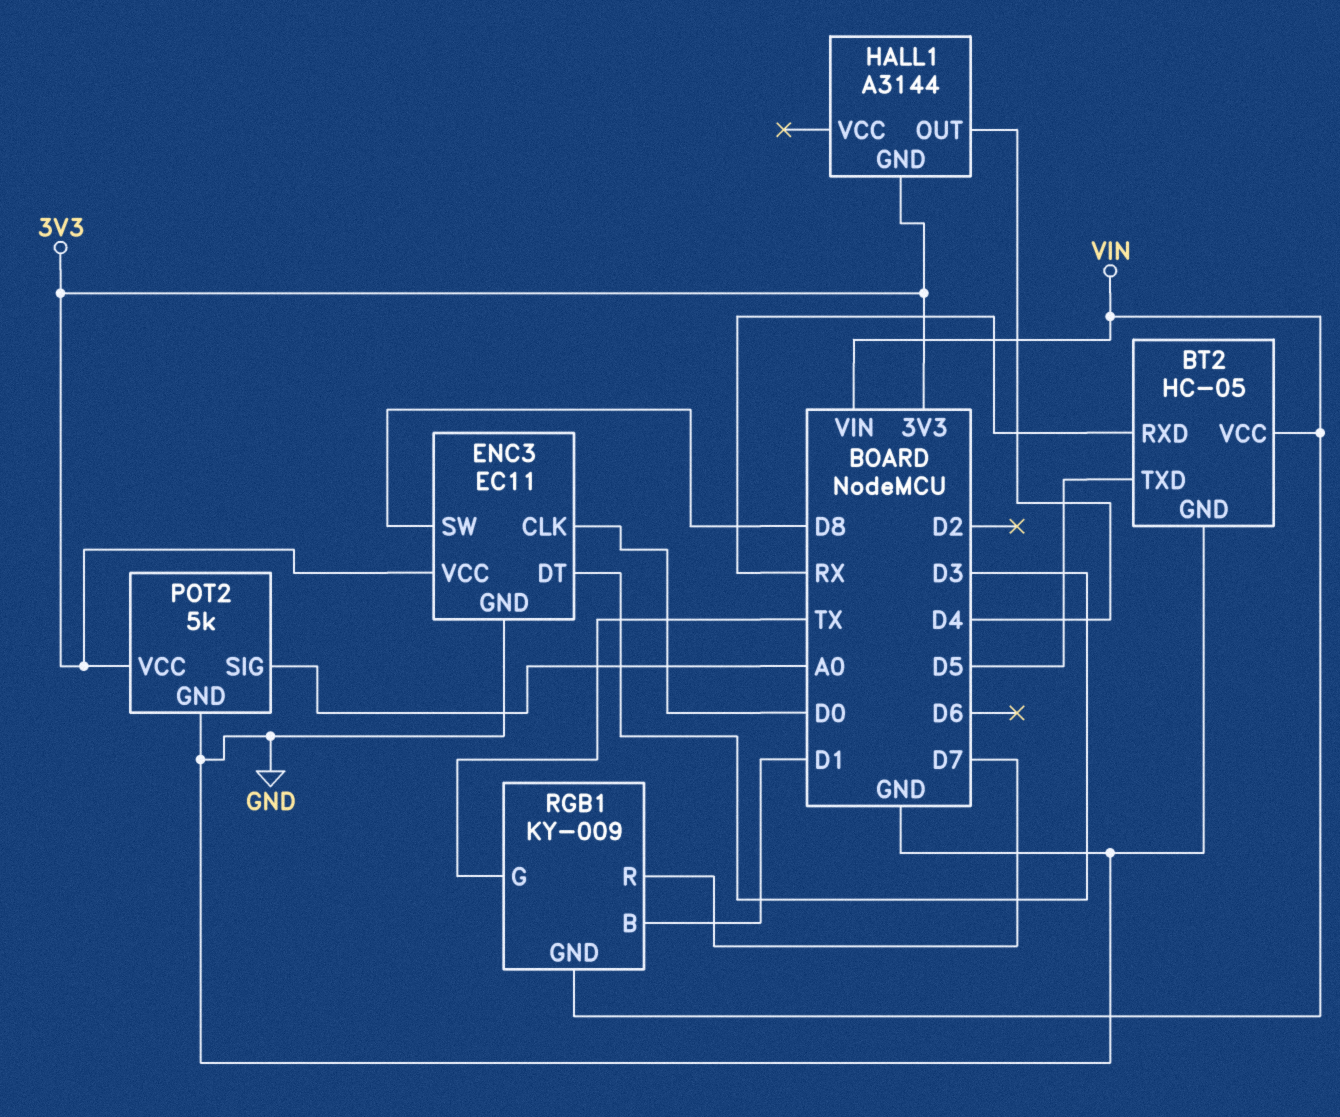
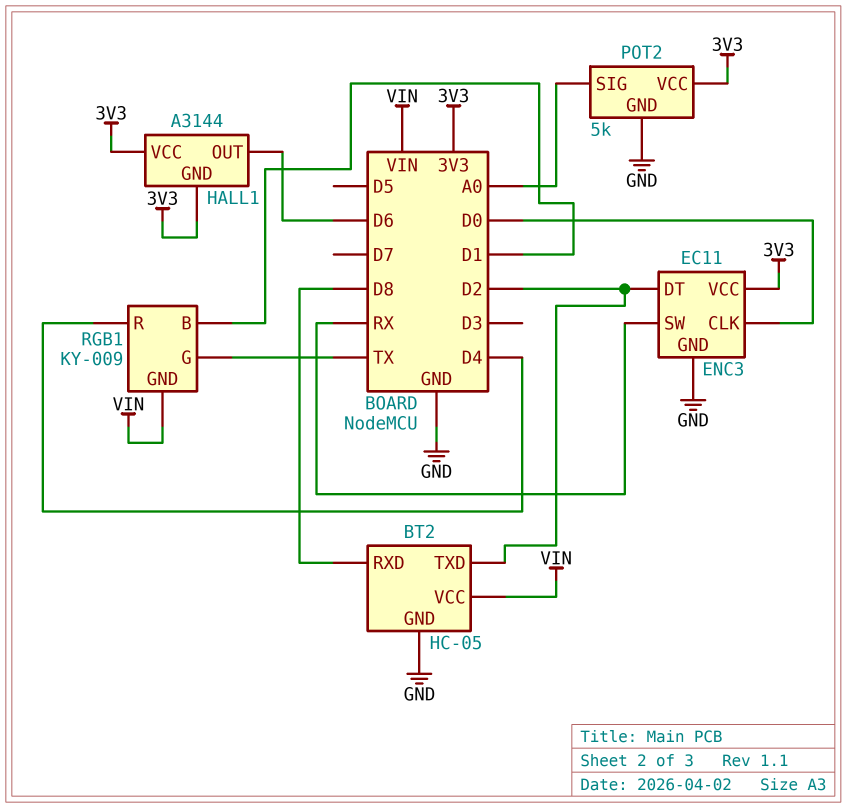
BT2 pin RXD: RX -> D8
BT2 pin TXD: D5 -> D2
ENC3 pin DT: D3 -> D2
ENC3 pin SW: D8 -> RX
HALL1 pin OUT: D4 -> D6
HALL1 pin VCC: none -> 3V3
RGB1 pin R: D7 -> D4

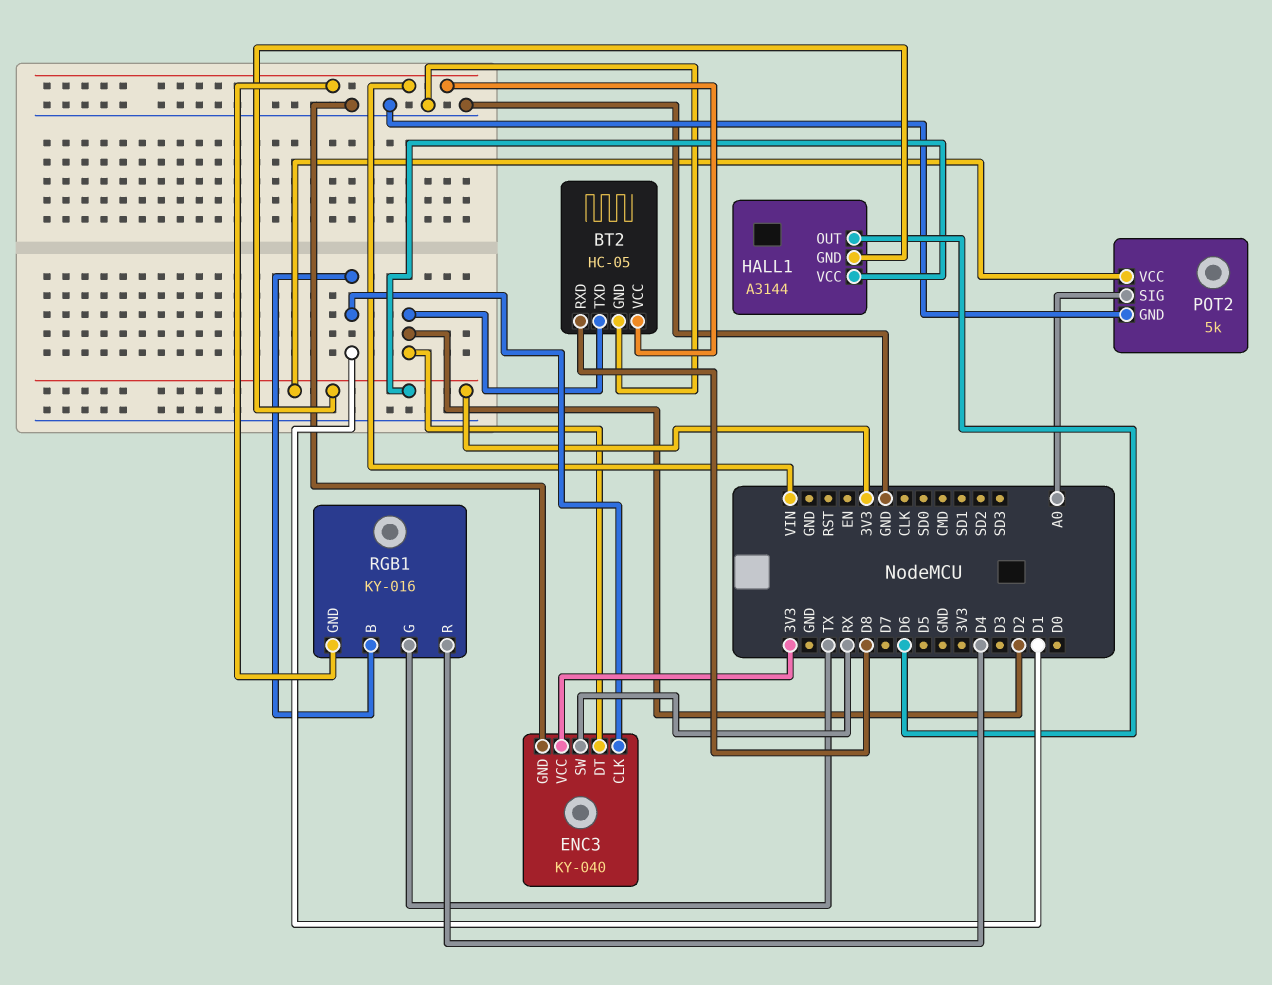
ENC3: EC11 -> KY-040
ENC3 pin CLK: D0 -> D1
RGB1: KY-009 -> KY-016

